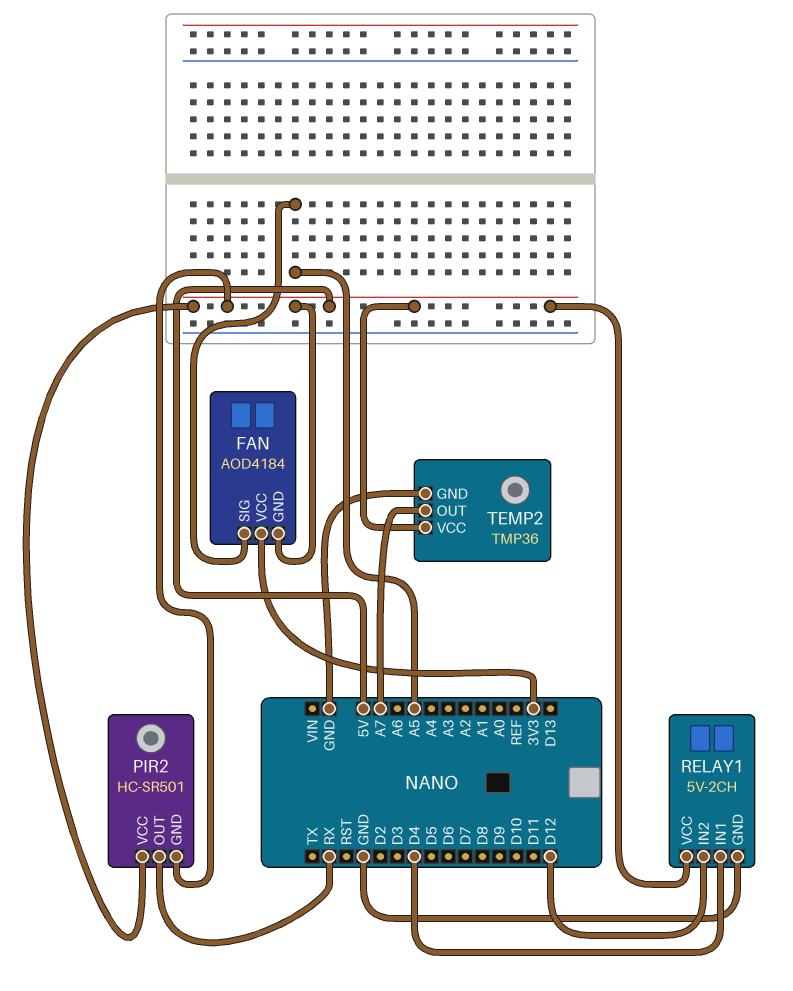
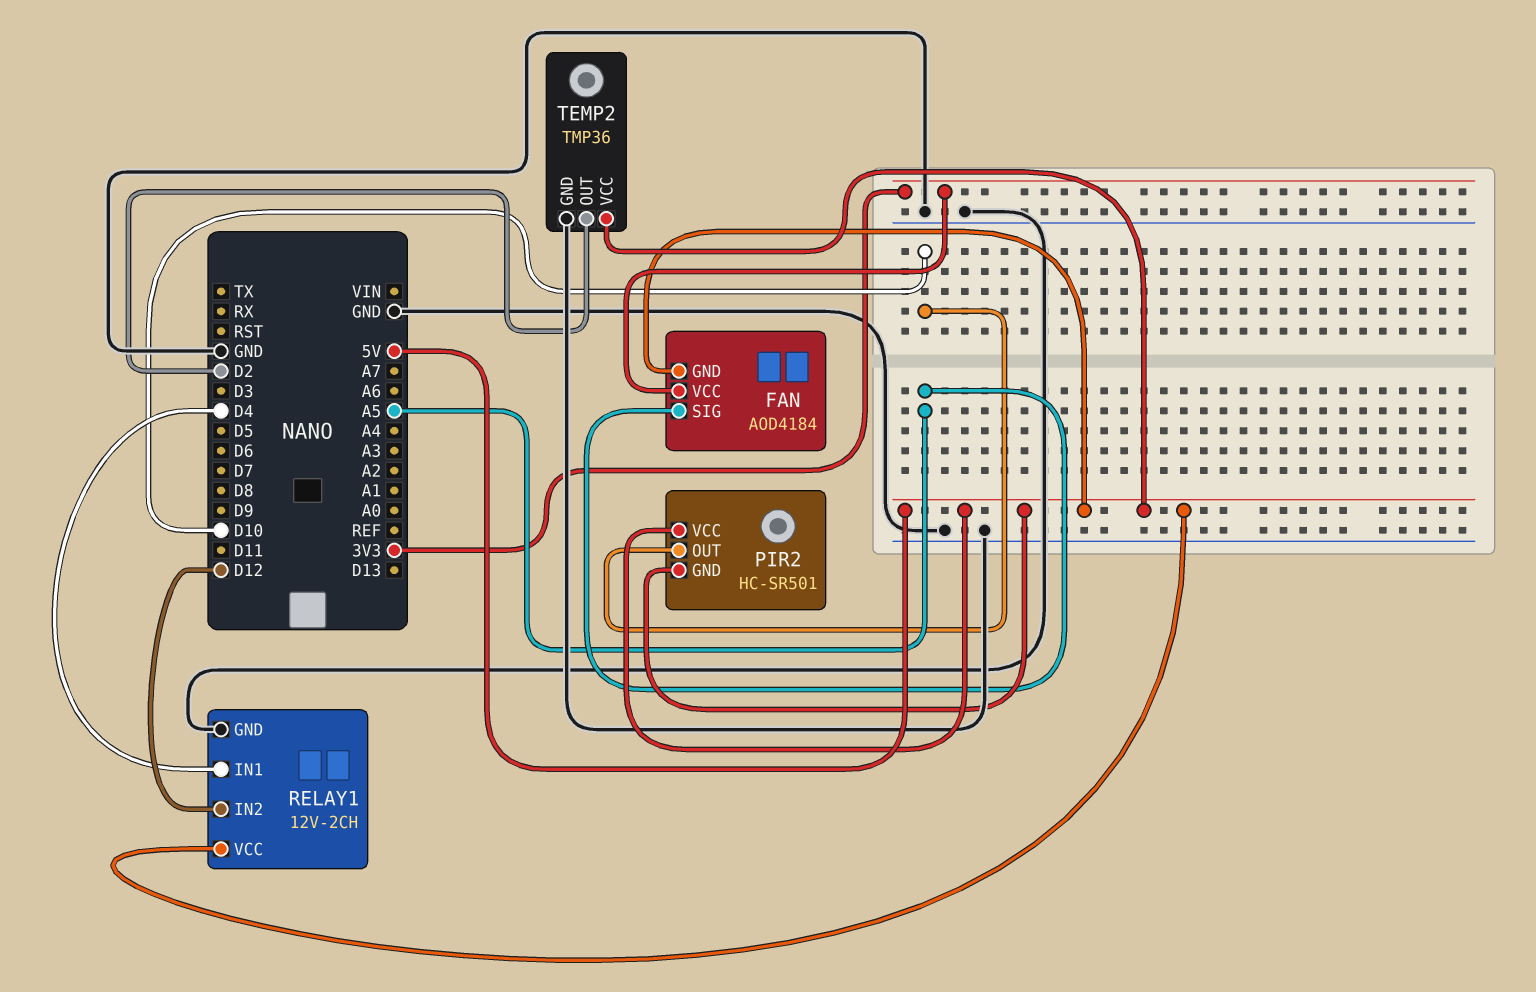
PIR2 pin OUT: RX -> D10
RELAY1: 5V-2CH -> 12V-2CH
TEMP2 pin OUT: A7 -> D2

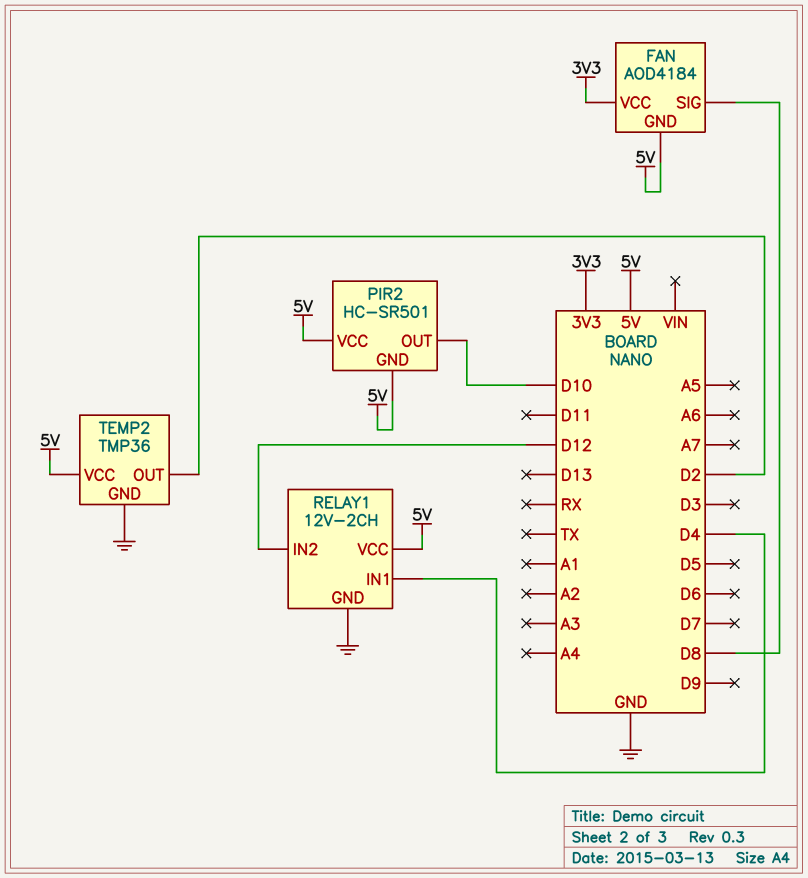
FAN pin SIG: A5 -> D8

